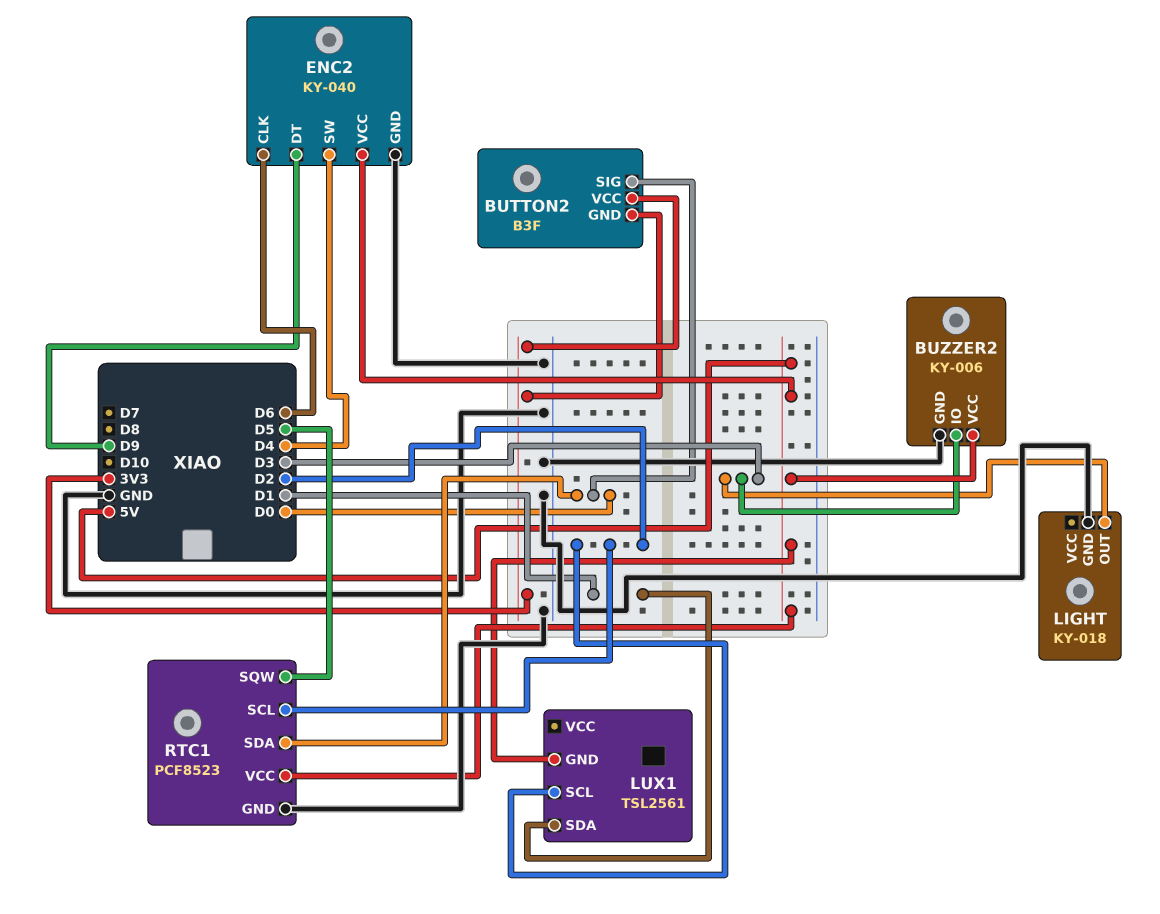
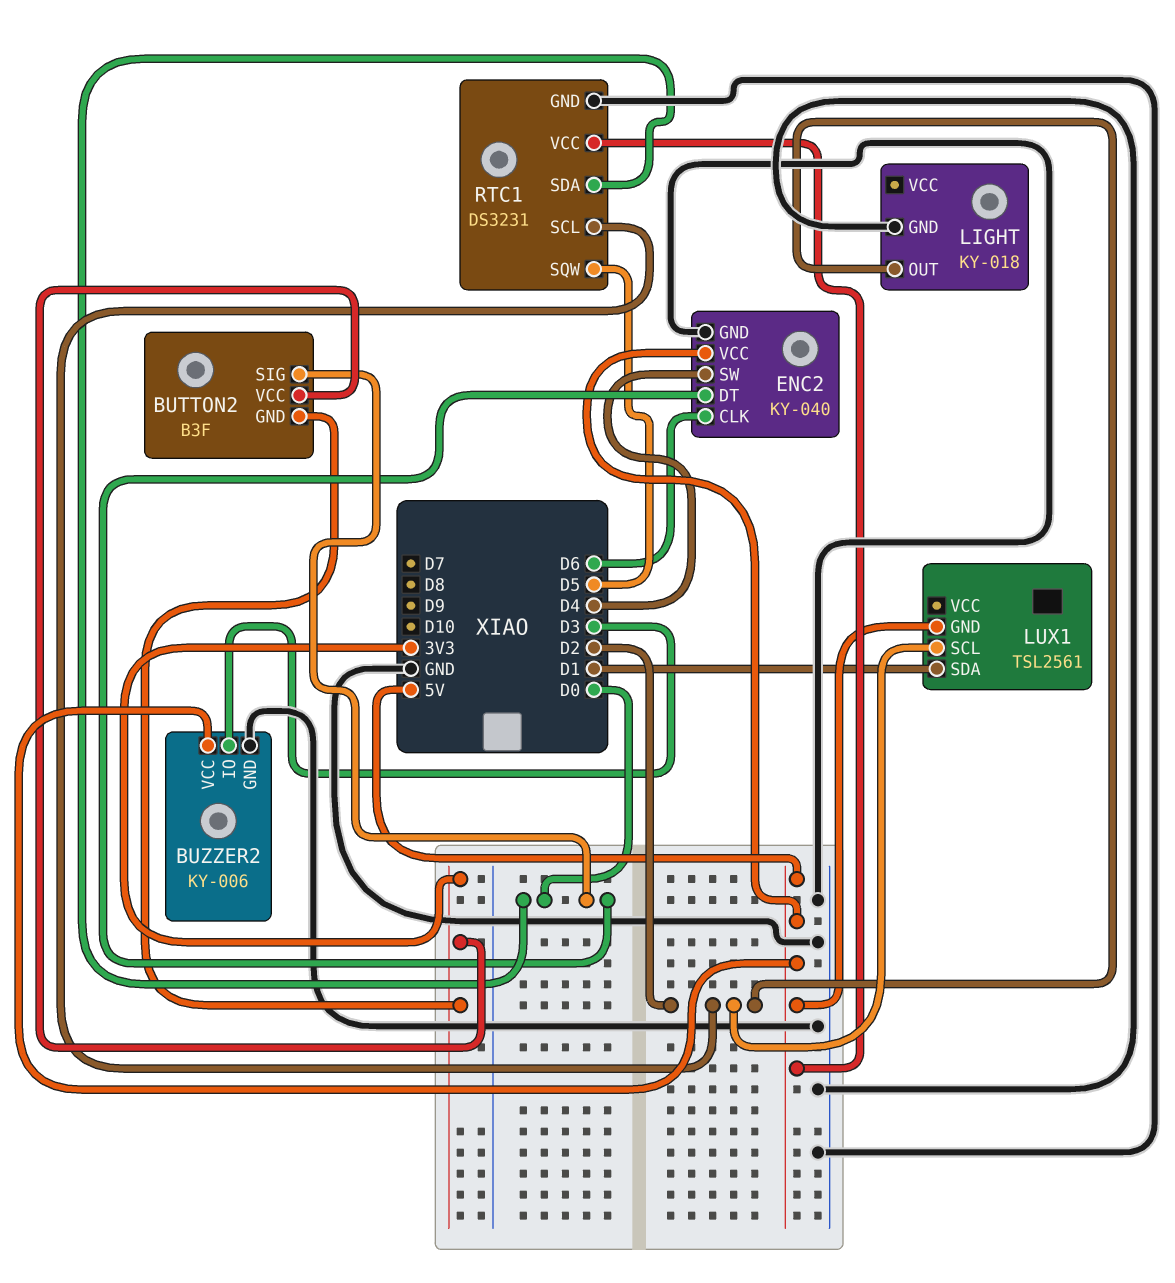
ENC2 pin DT: D9 -> D0
LIGHT pin OUT: D3 -> D2
RTC1: PCF8523 -> DS3231

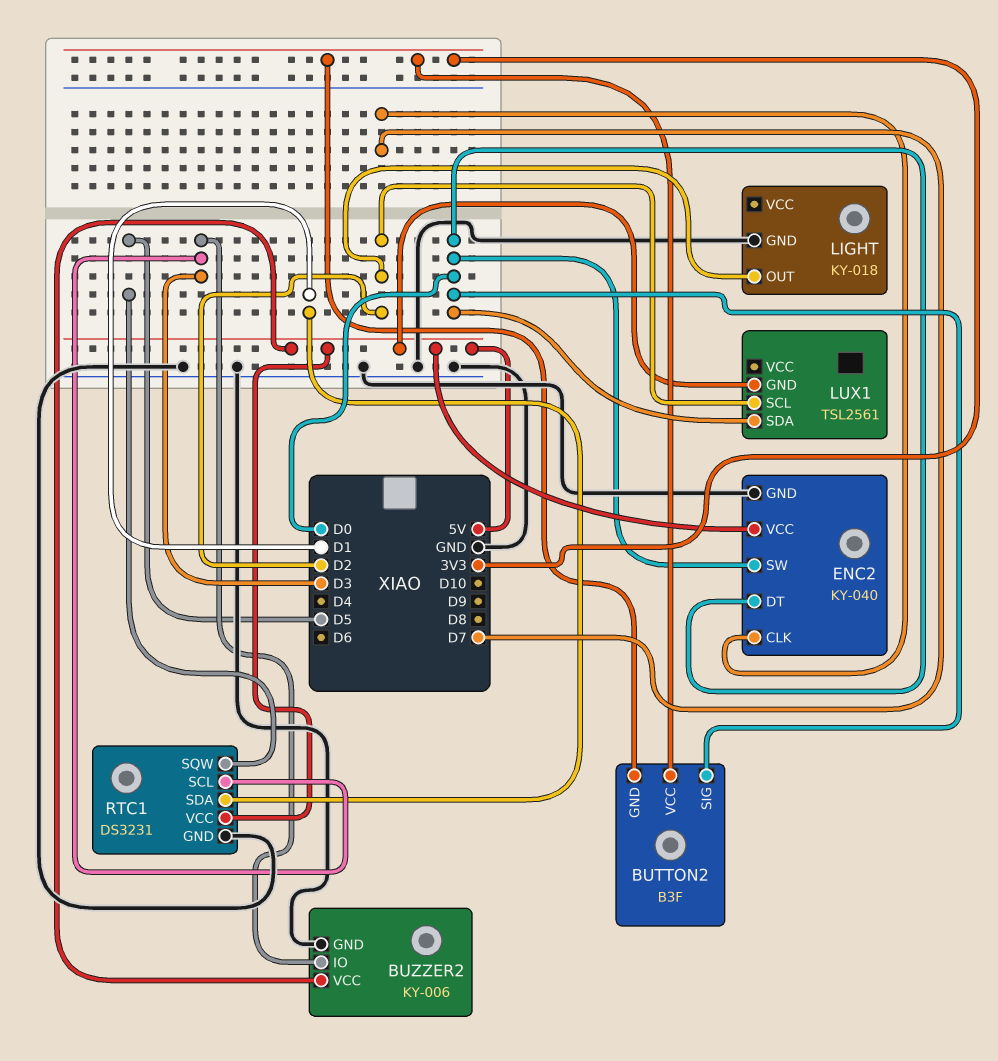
ENC2 pin CLK: D6 -> D7
ENC2 pin SW: D4 -> D0
LUX1 pin SDA: D1 -> D0
RTC1 pin SCL: D2 -> D3
RTC1 pin SDA: D0 -> D1

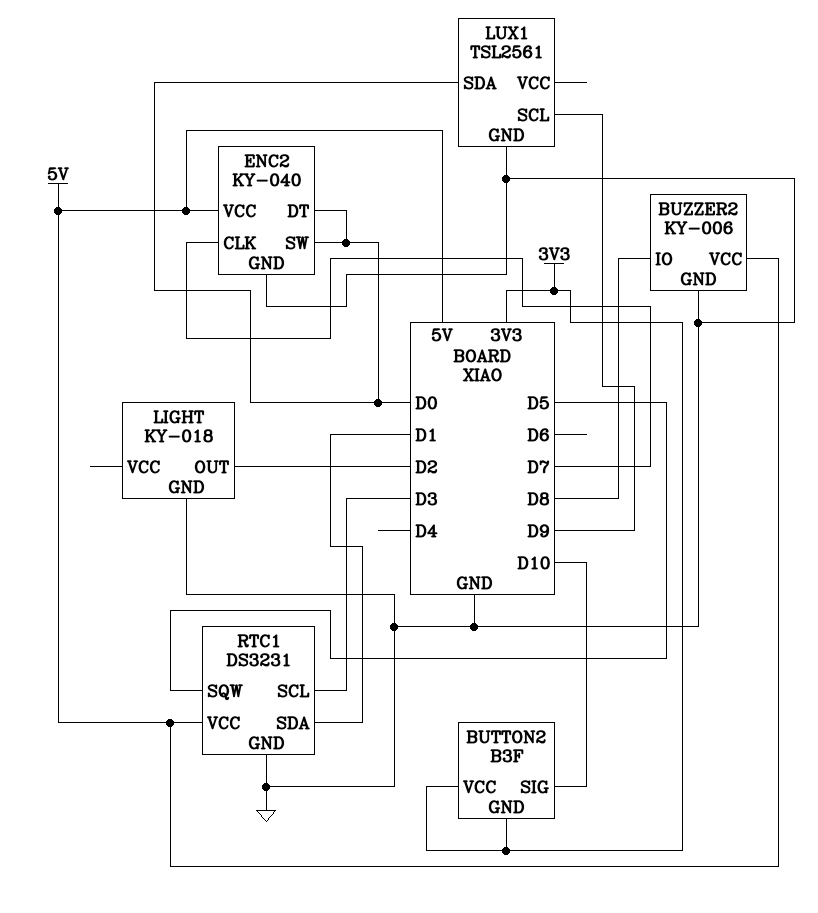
BUTTON2 pin SIG: D0 -> D10
BUZZER2 pin IO: D3 -> D8
LUX1 pin GND: 5V -> GND
LUX1 pin SCL: D2 -> D9

